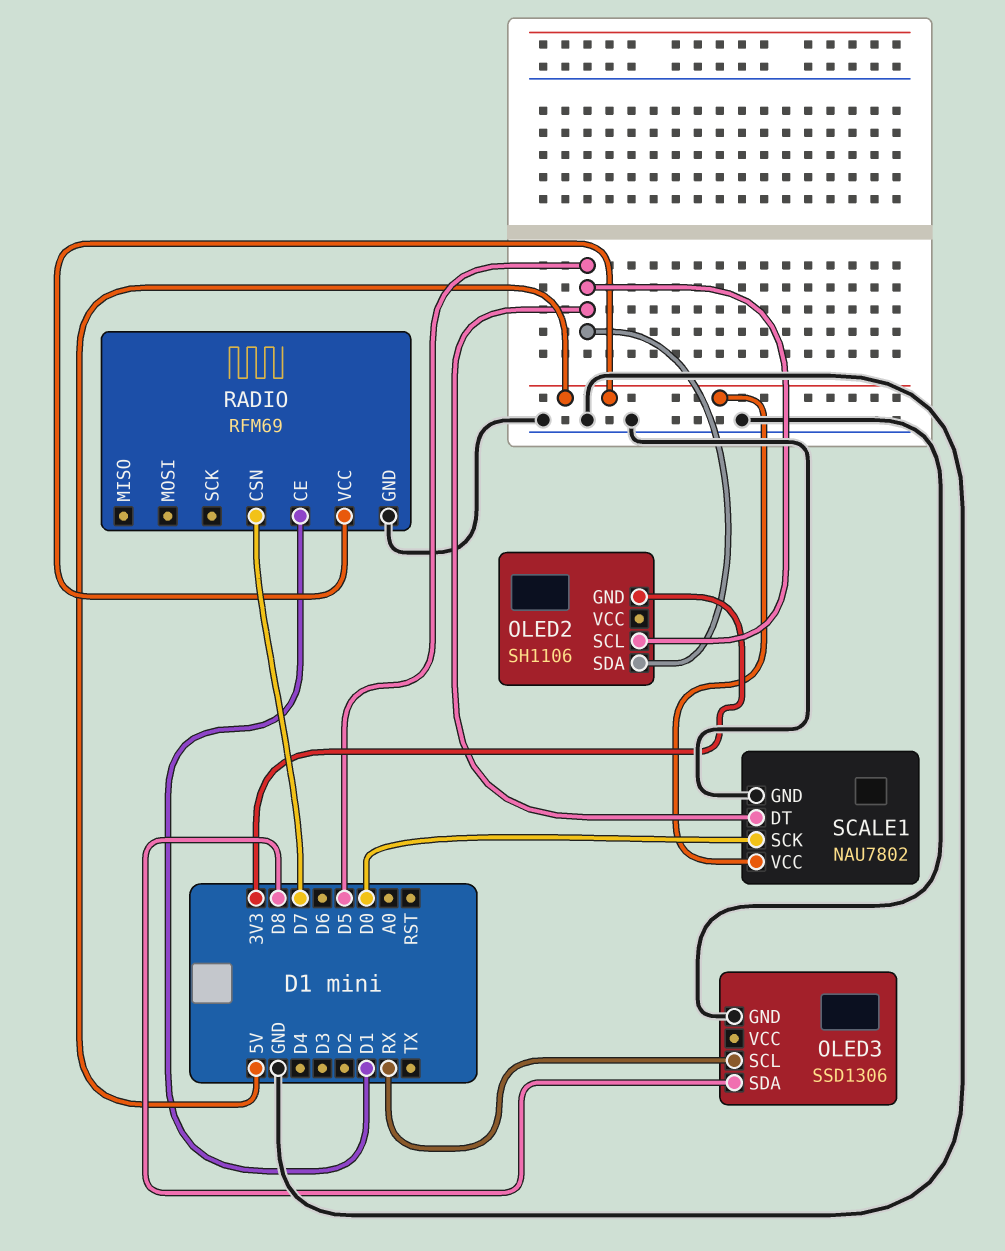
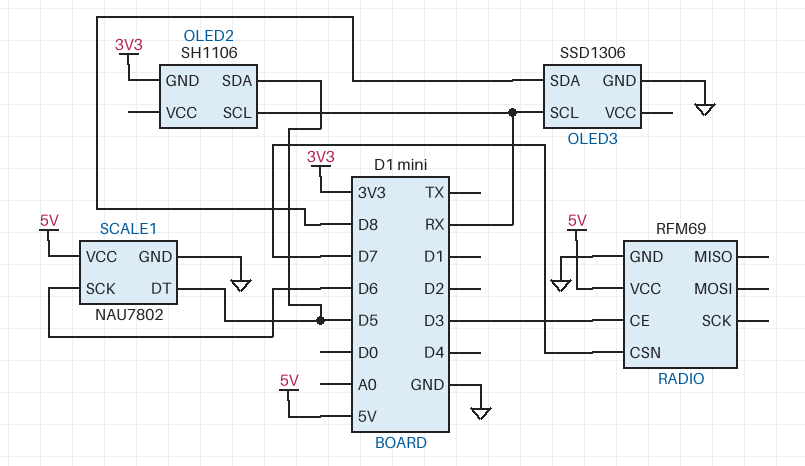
OLED2 pin SCL: D5 -> RX
RADIO pin CE: D1 -> D3
SCALE1 pin SCK: D0 -> D6

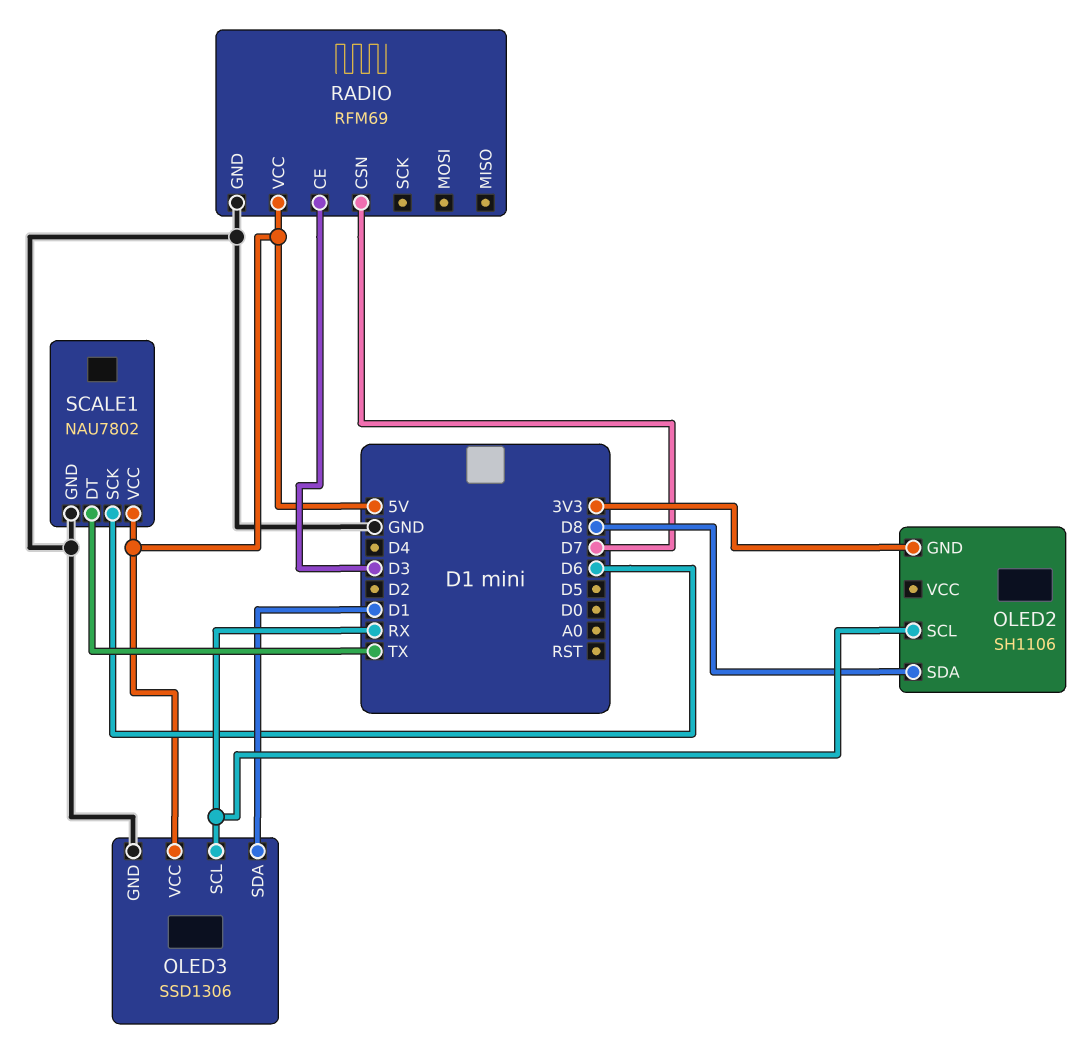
OLED2 pin SDA: D5 -> D8
OLED3 pin SDA: D8 -> D1
OLED3 pin VCC: none -> 5V
SCALE1 pin DT: D5 -> TX

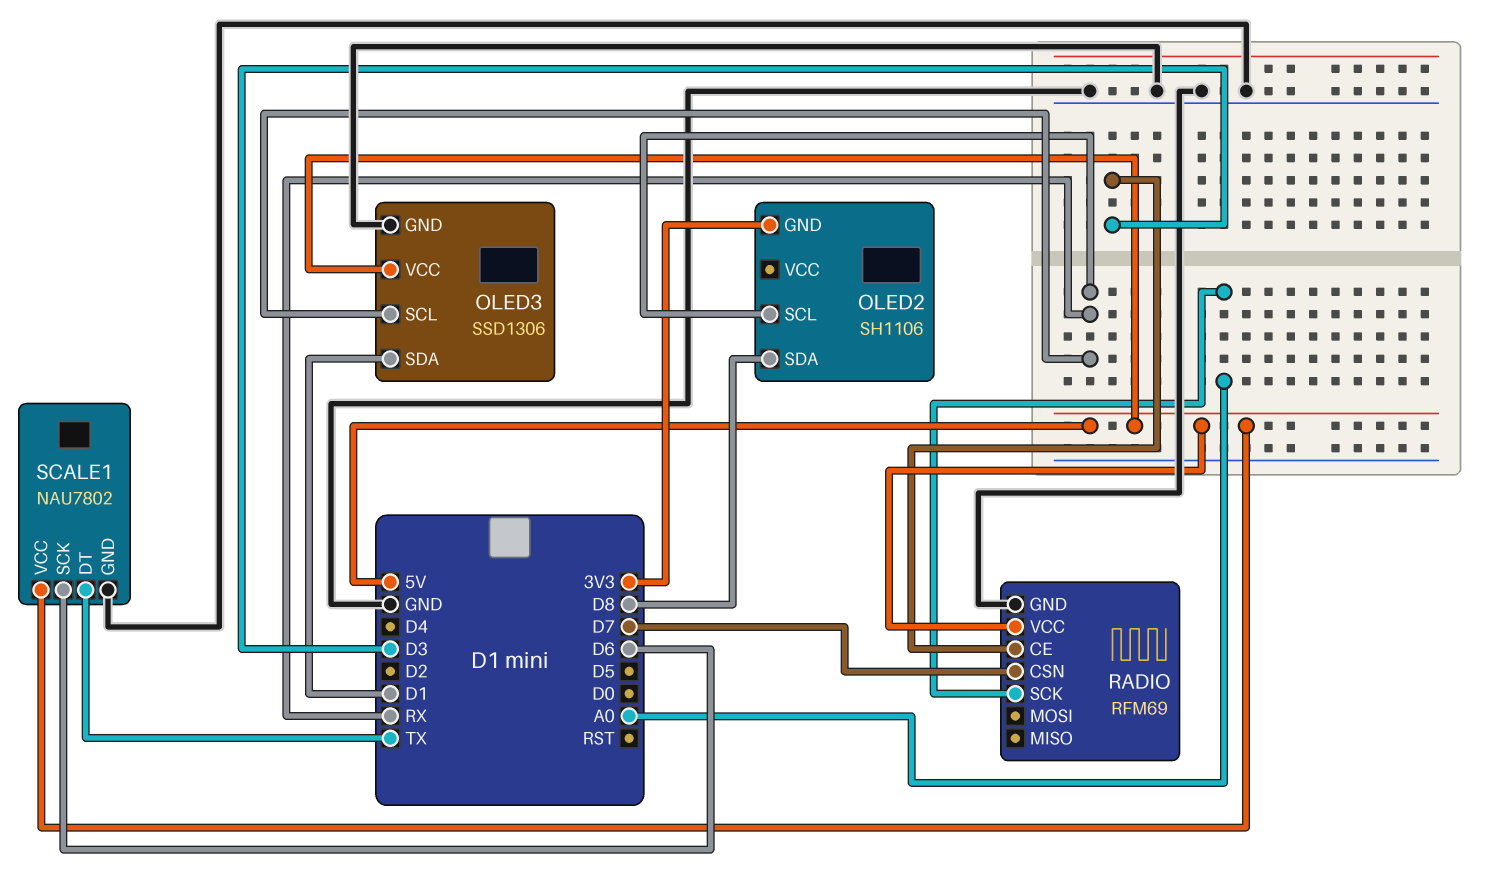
RADIO pin SCK: none -> A0

